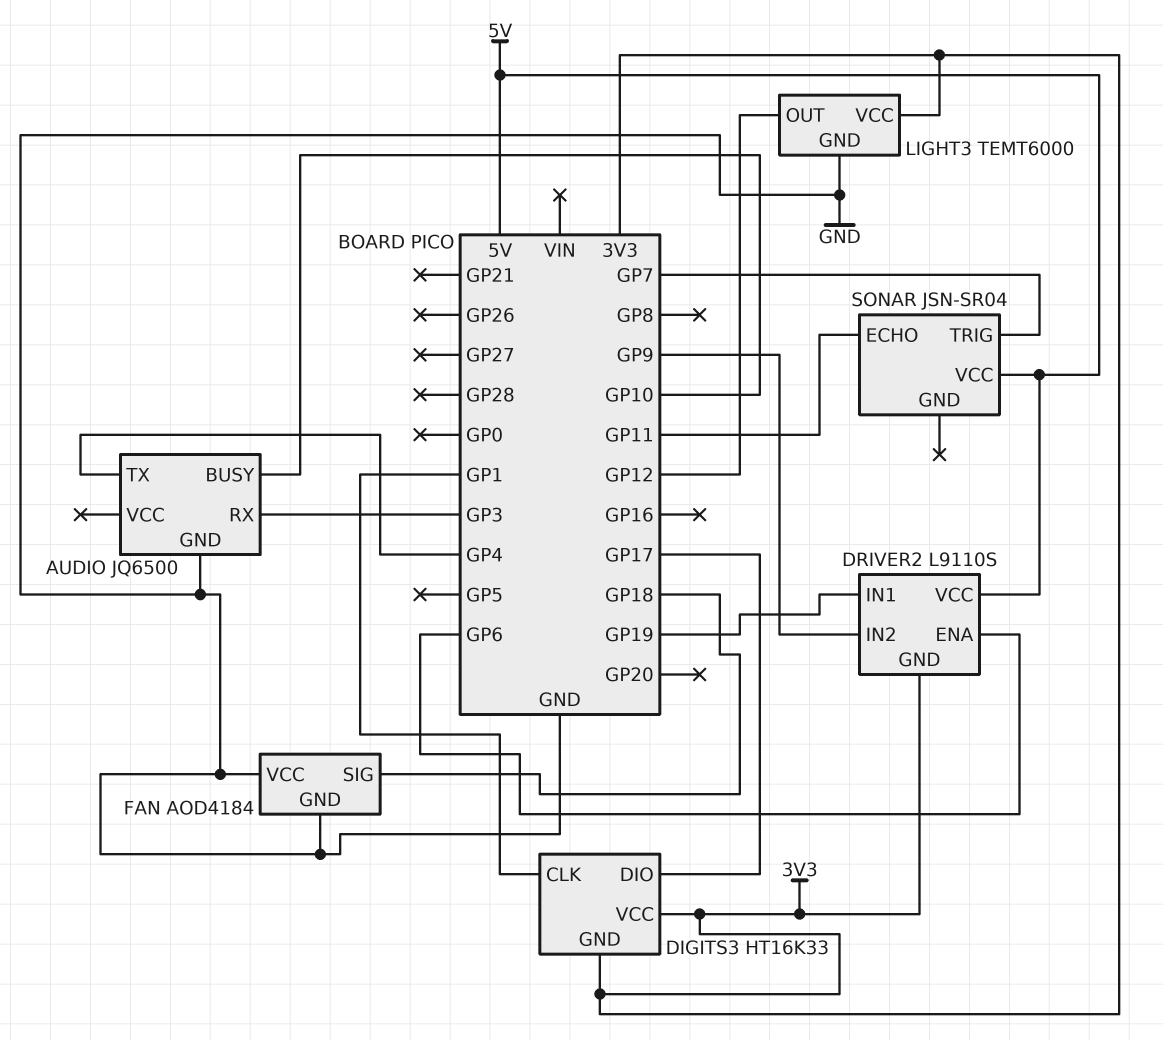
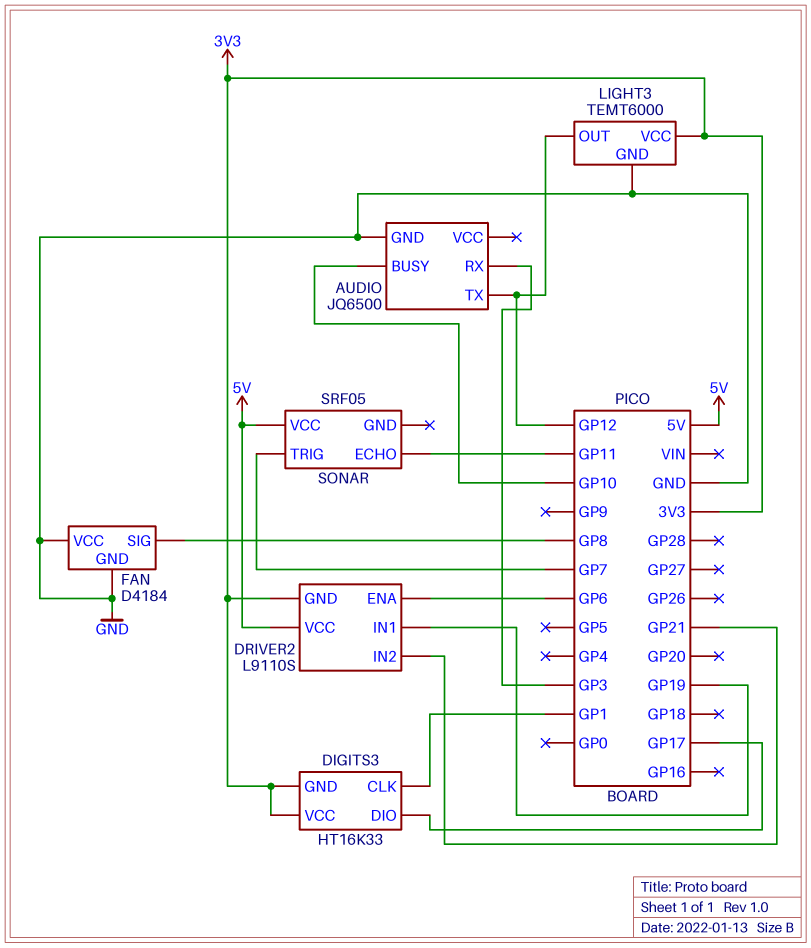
AUDIO pin TX: GP4 -> GP12
DRIVER2 pin IN2: GP9 -> GP21
FAN: AOD4184 -> D4184
FAN pin SIG: GP18 -> GP8
SONAR: JSN-SR04 -> SRF05

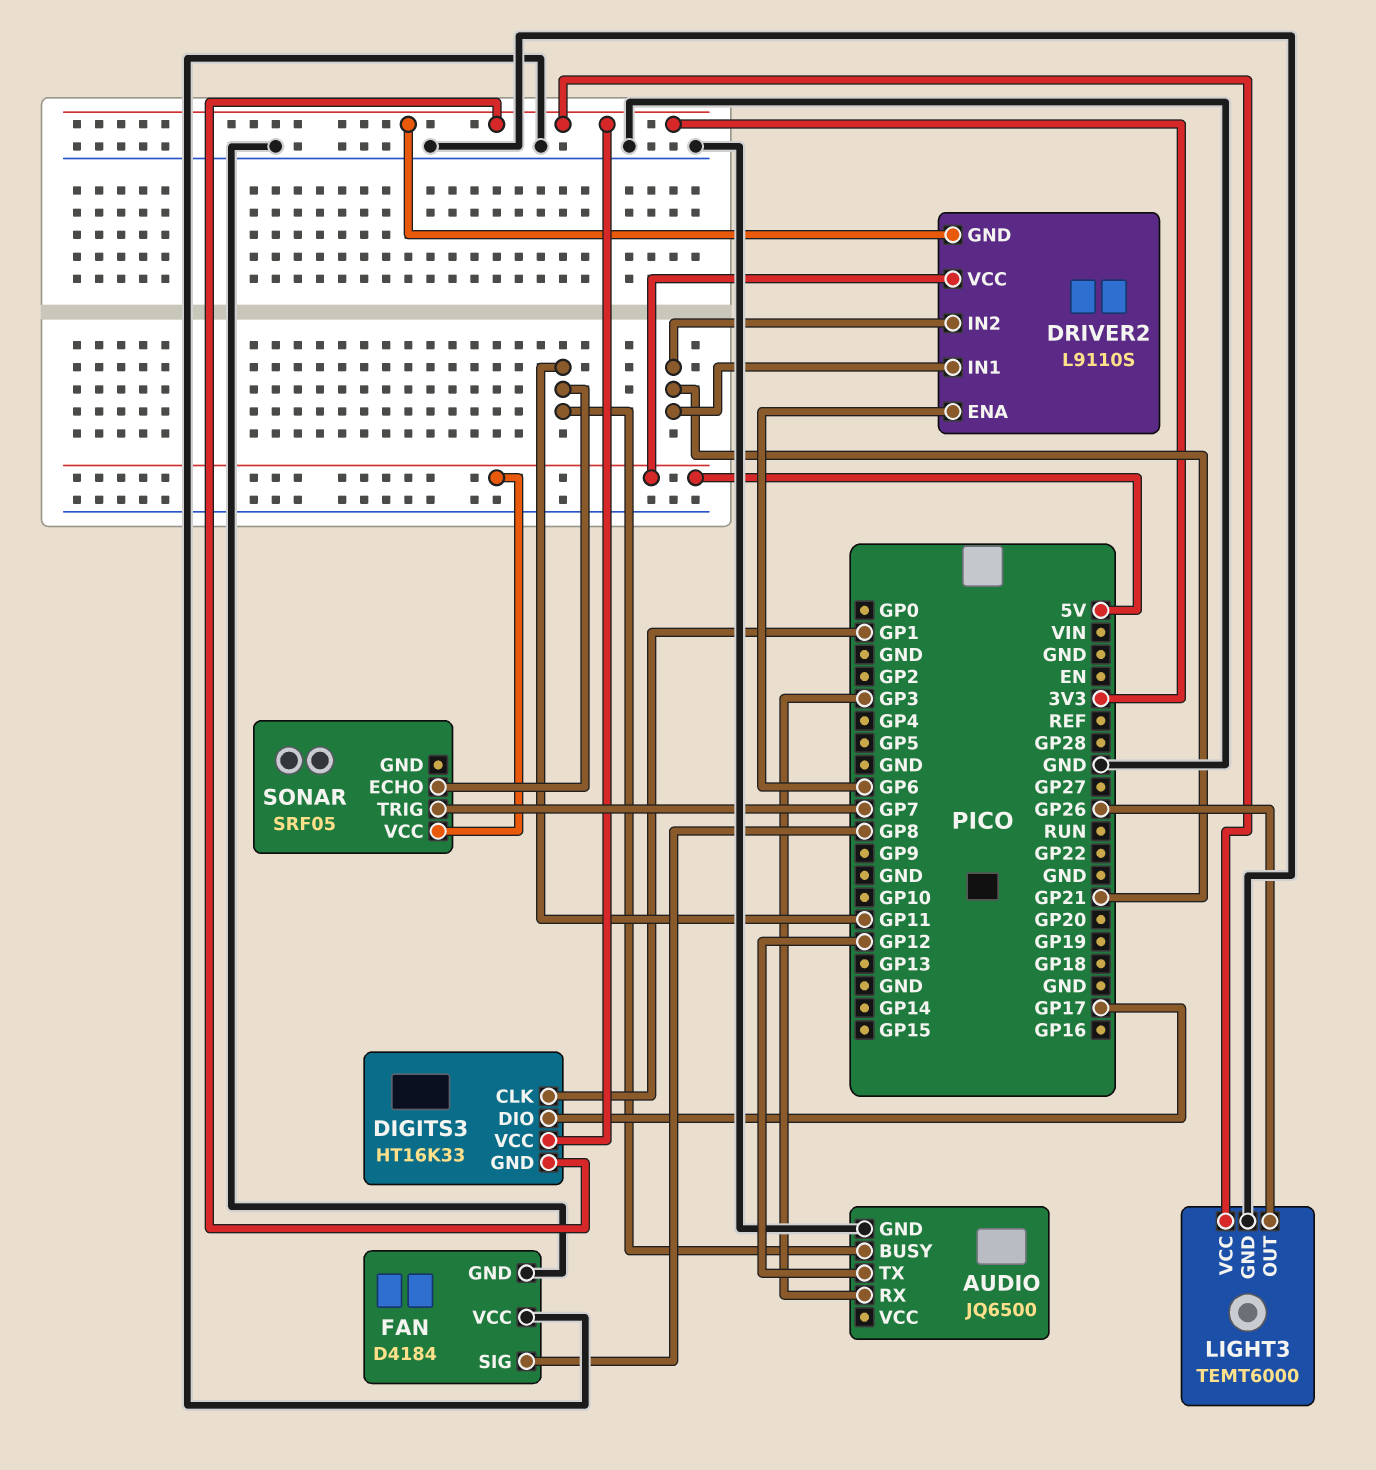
AUDIO pin BUSY: GP10 -> GP11
DRIVER2 pin IN1: GP19 -> GP21
LIGHT3 pin OUT: GP12 -> GP26

